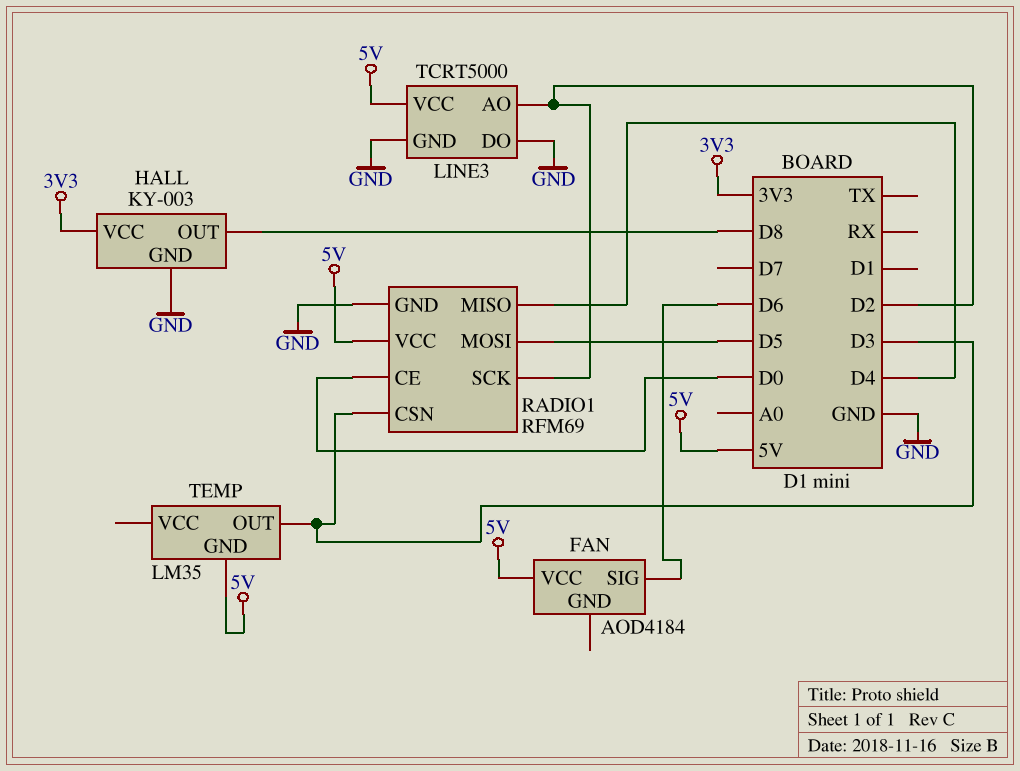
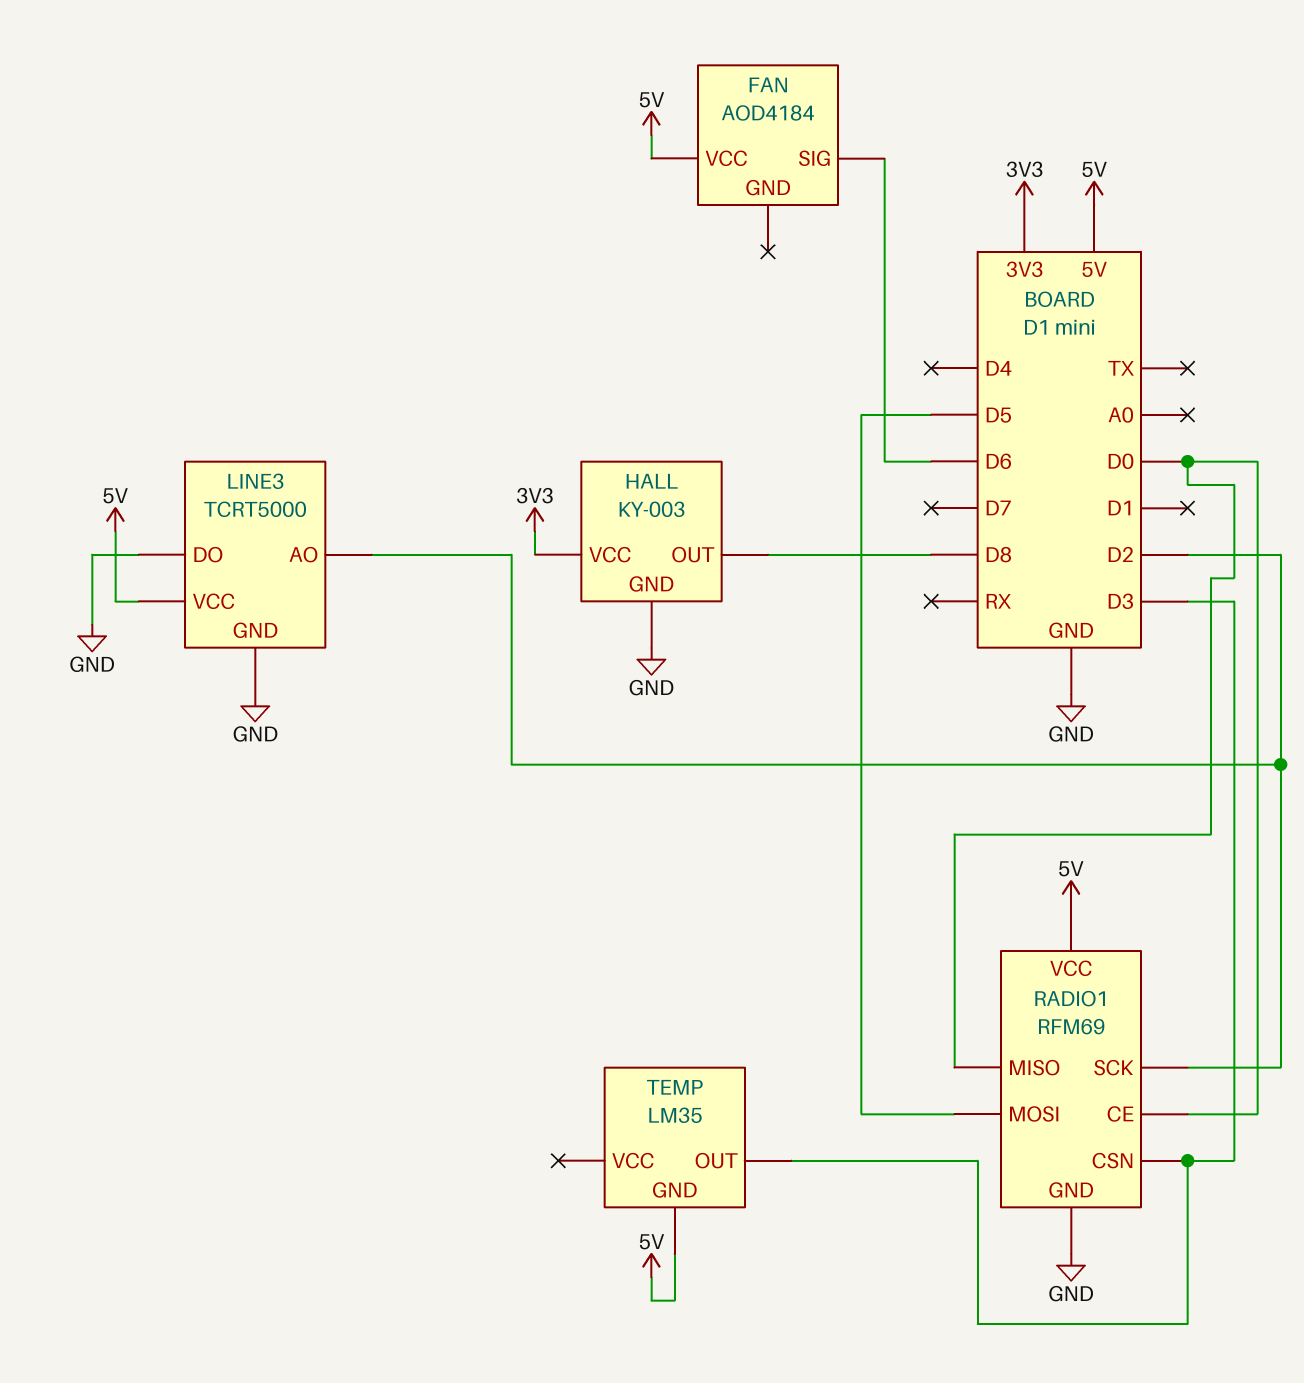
RADIO1 pin MISO: D4 -> D0

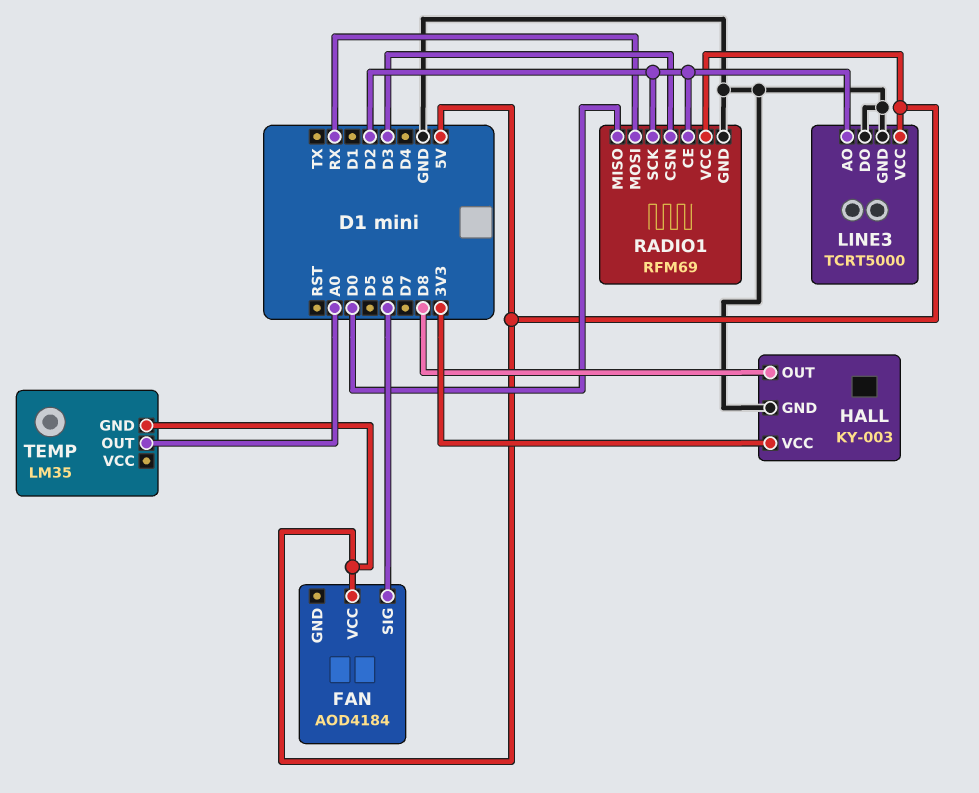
RADIO1 pin CE: D0 -> D2
RADIO1 pin MOSI: D5 -> RX
TEMP pin OUT: D3 -> A0

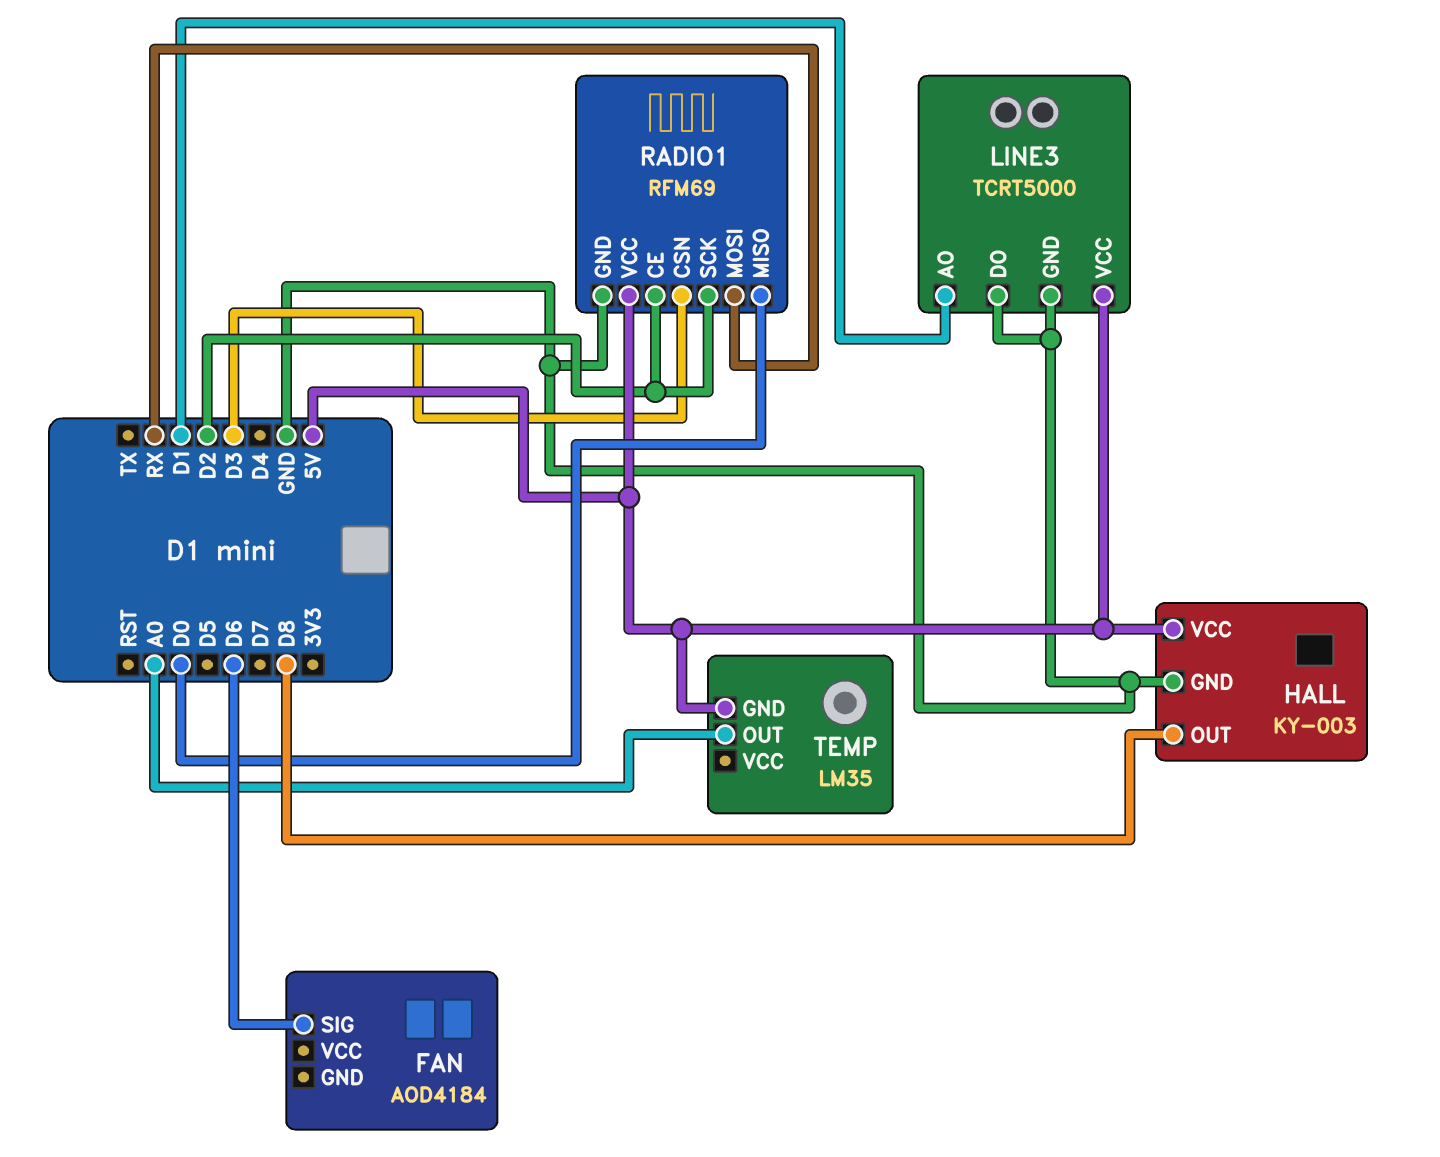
FAN pin VCC: 5V -> none
HALL pin VCC: 3V3 -> 5V
LINE3 pin AO: D2 -> D1

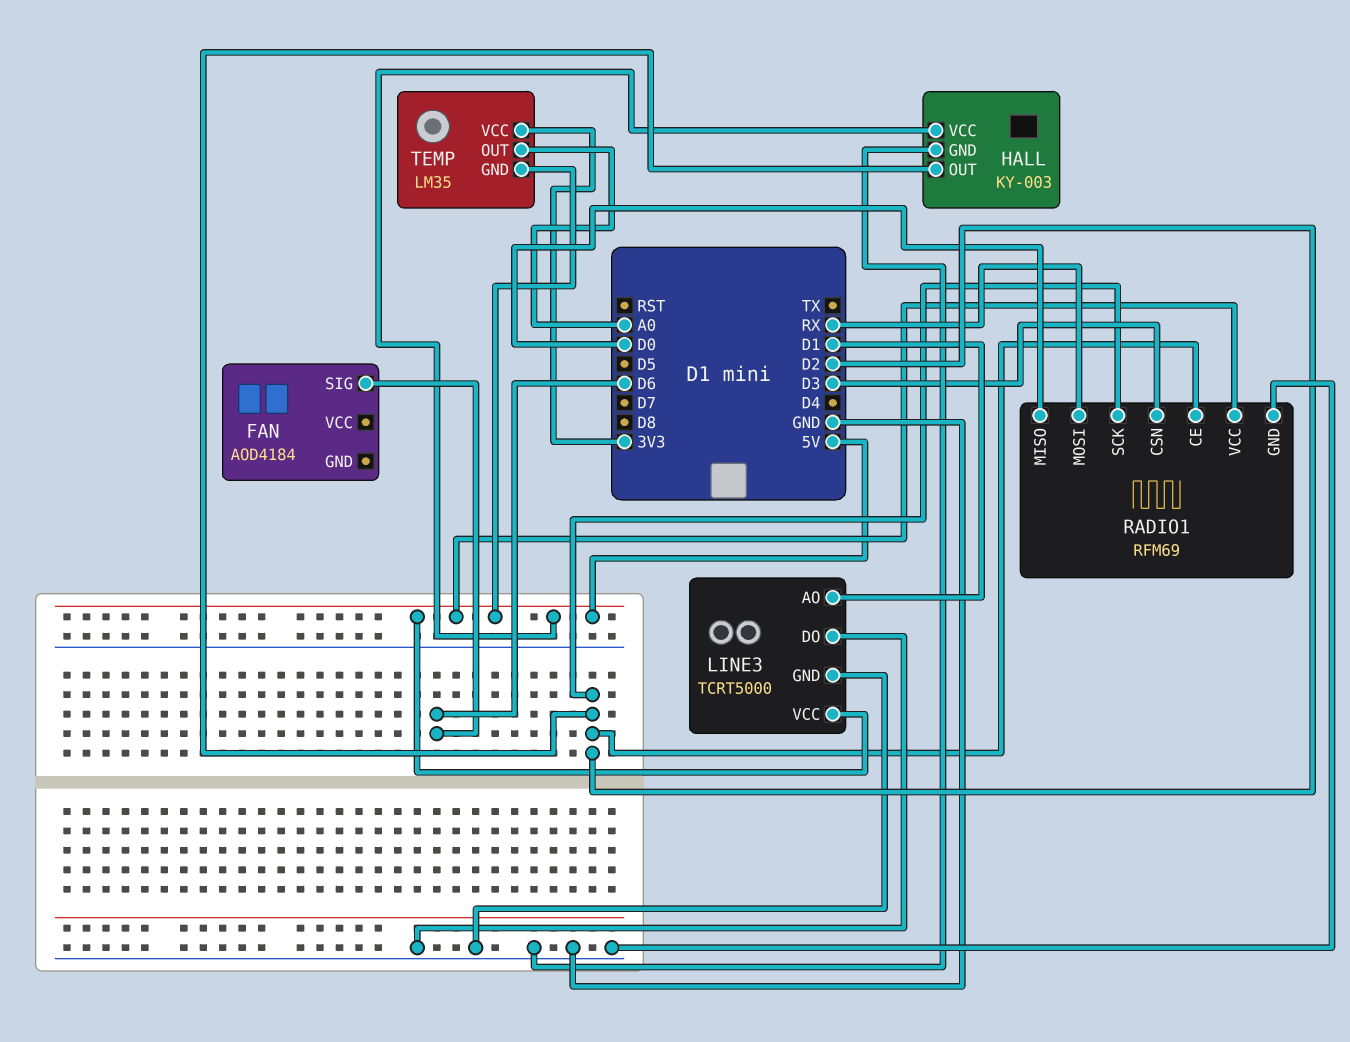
HALL pin OUT: D8 -> D2
TEMP pin VCC: none -> 3V3

